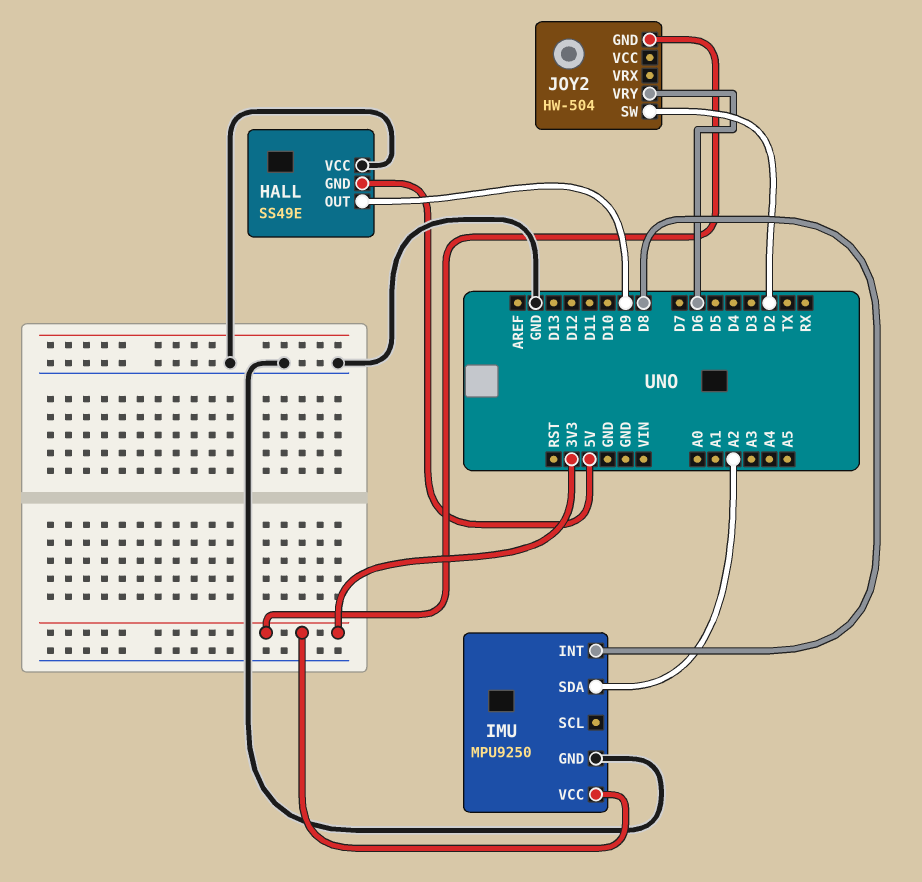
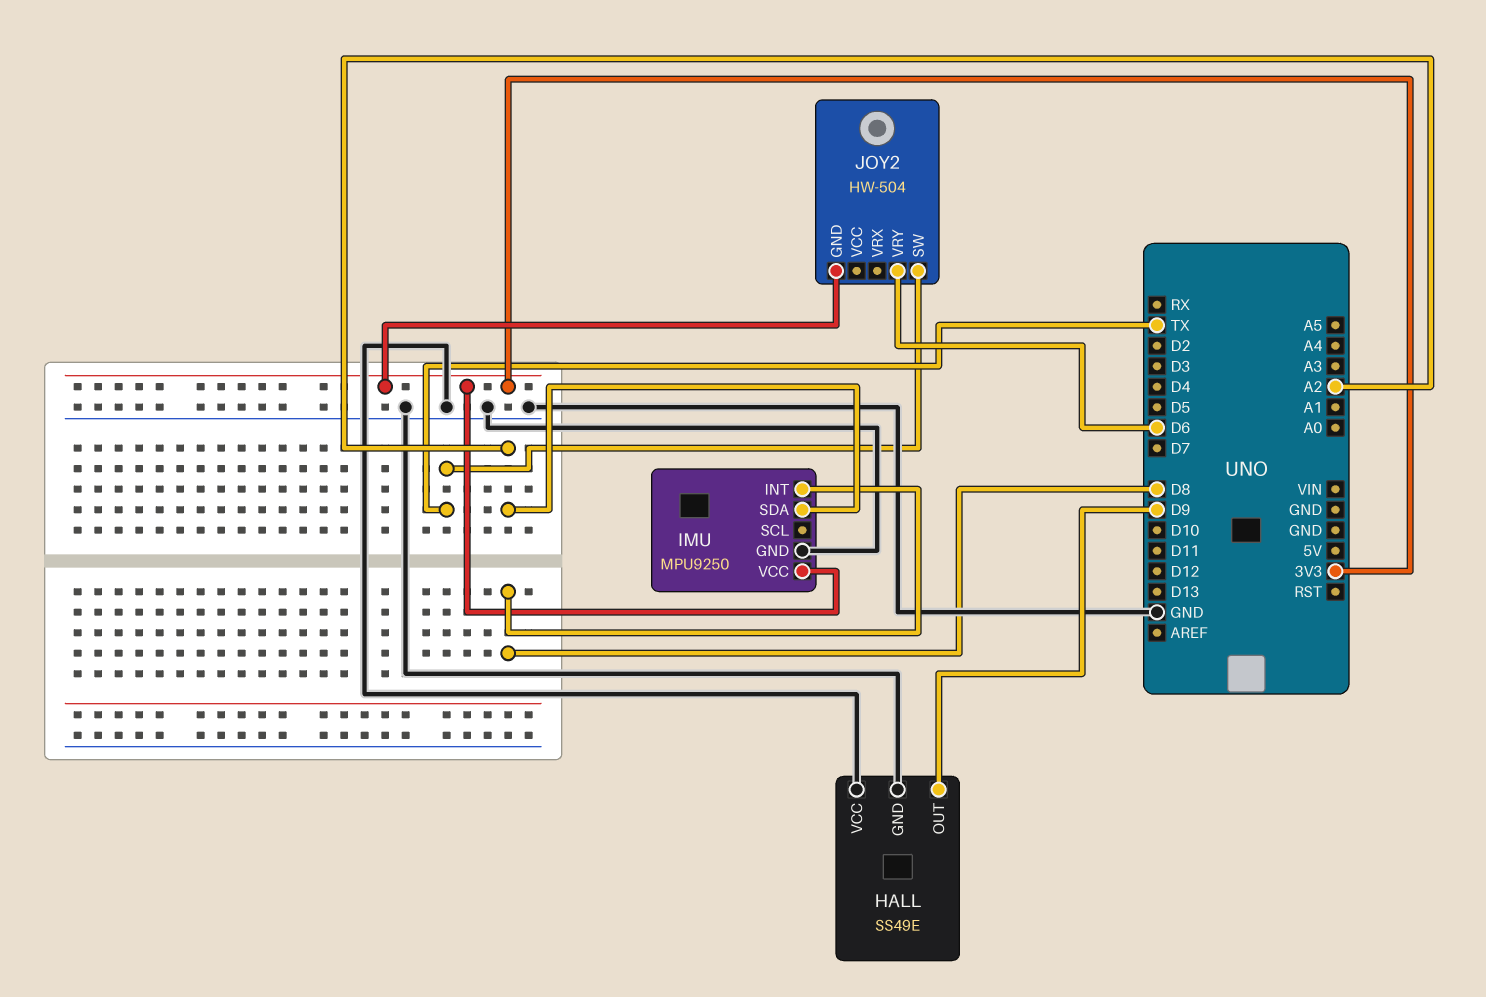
HALL pin GND: 5V -> GND
JOY2 pin SW: D2 -> TX

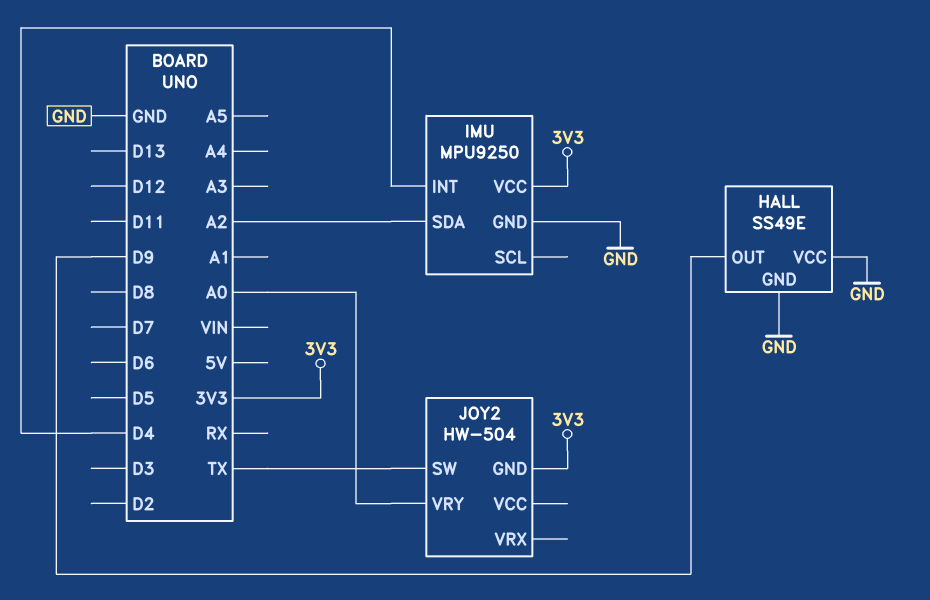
IMU pin INT: D8 -> D4
JOY2 pin VRY: D6 -> A0

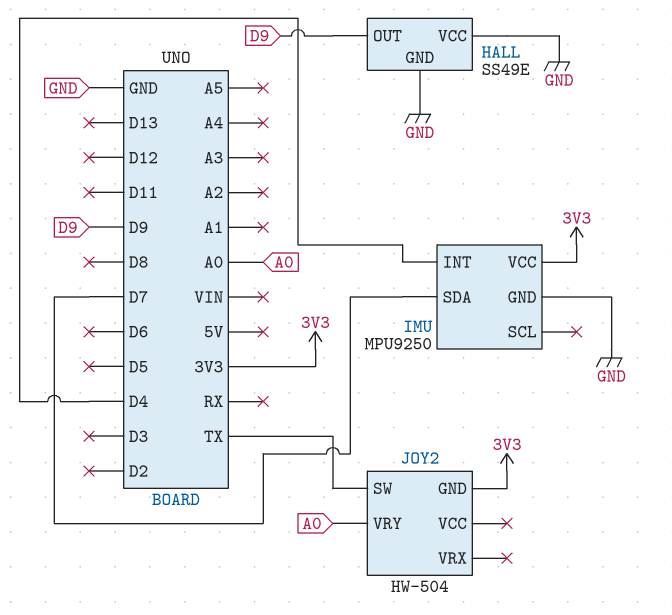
IMU pin SDA: A2 -> D7

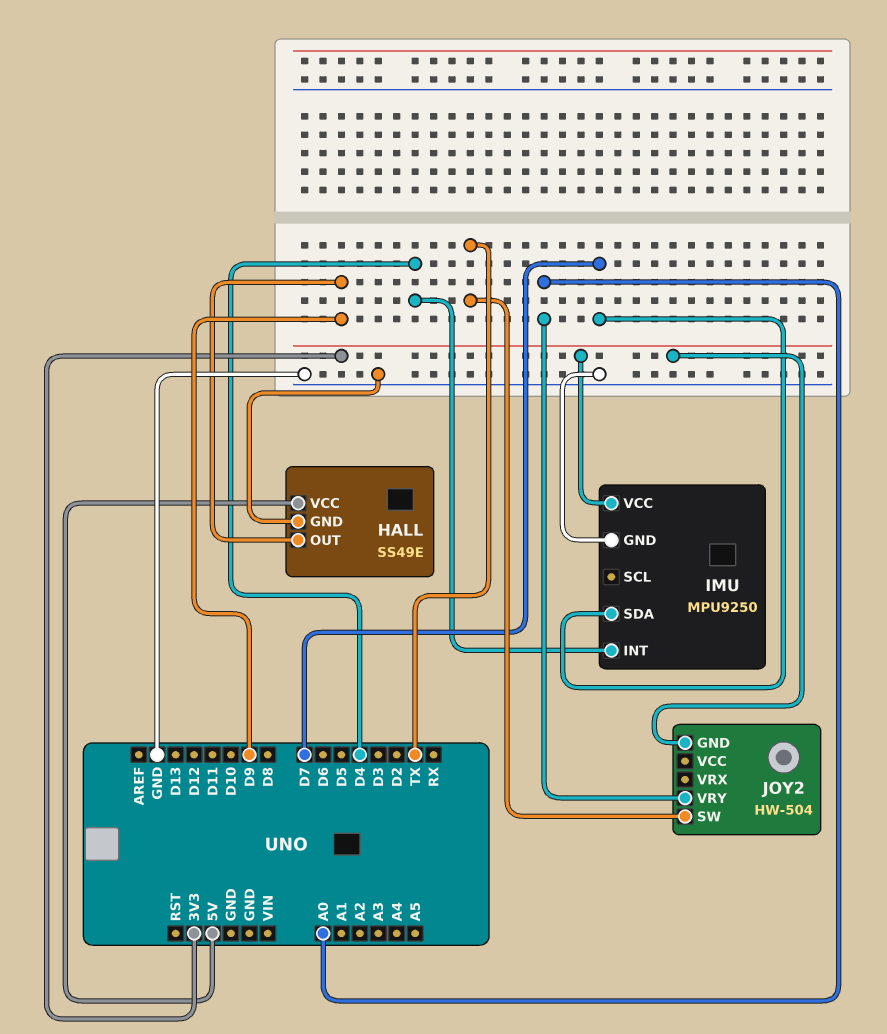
HALL pin VCC: GND -> 5V

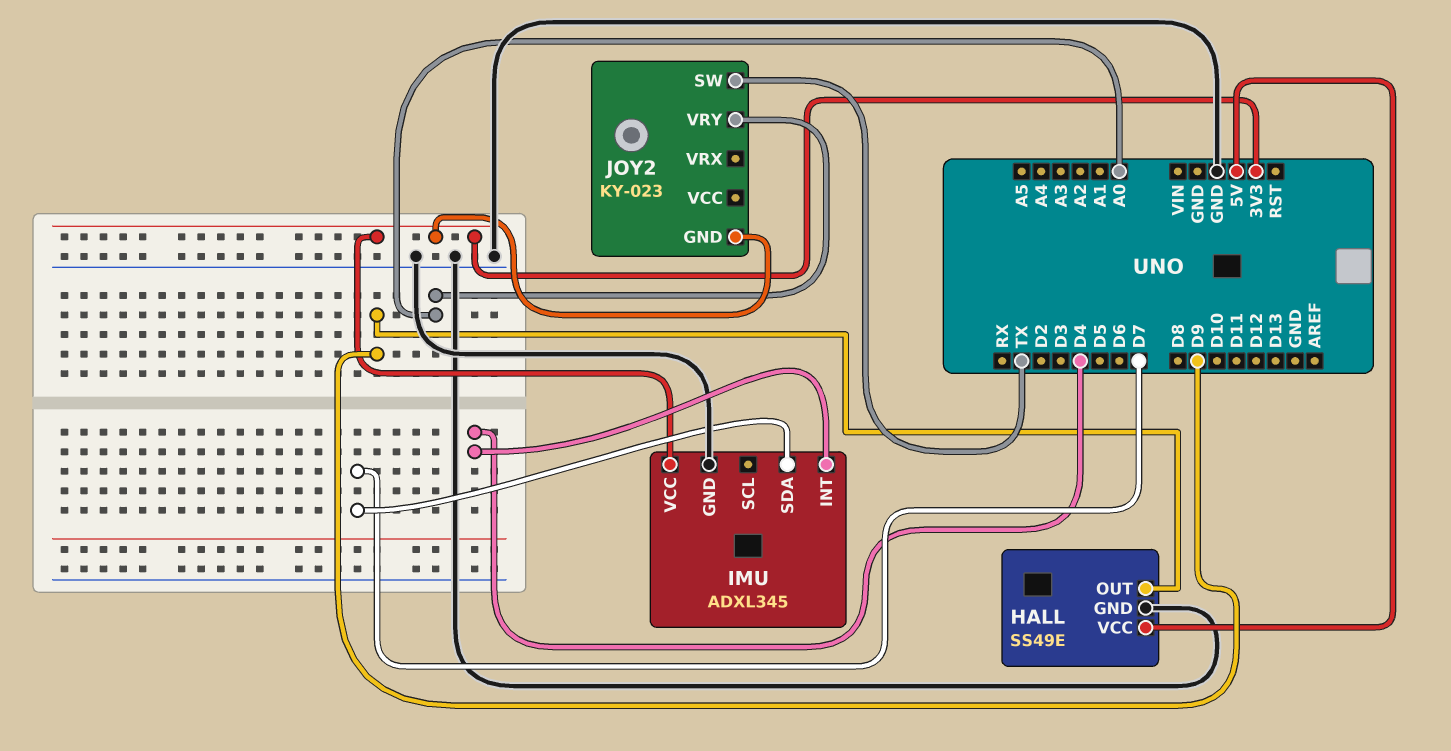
IMU: MPU9250 -> ADXL345
JOY2: HW-504 -> KY-023

